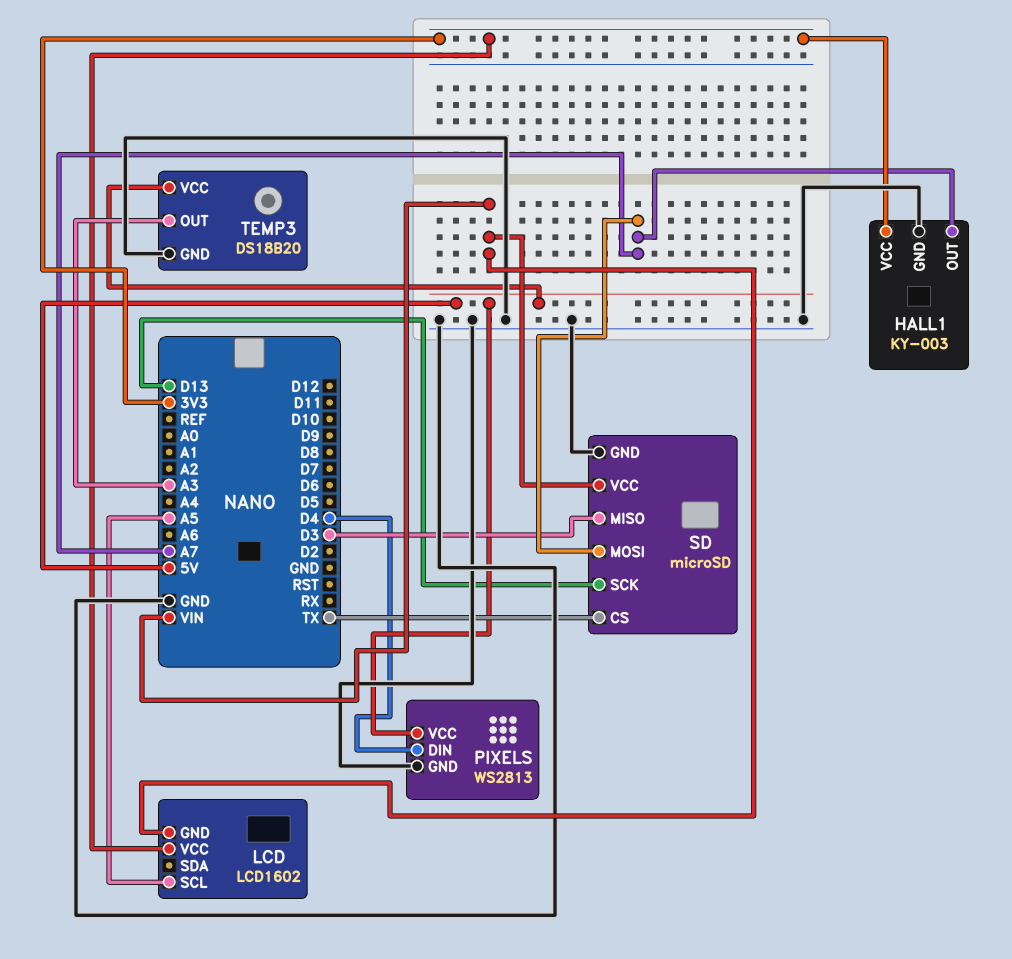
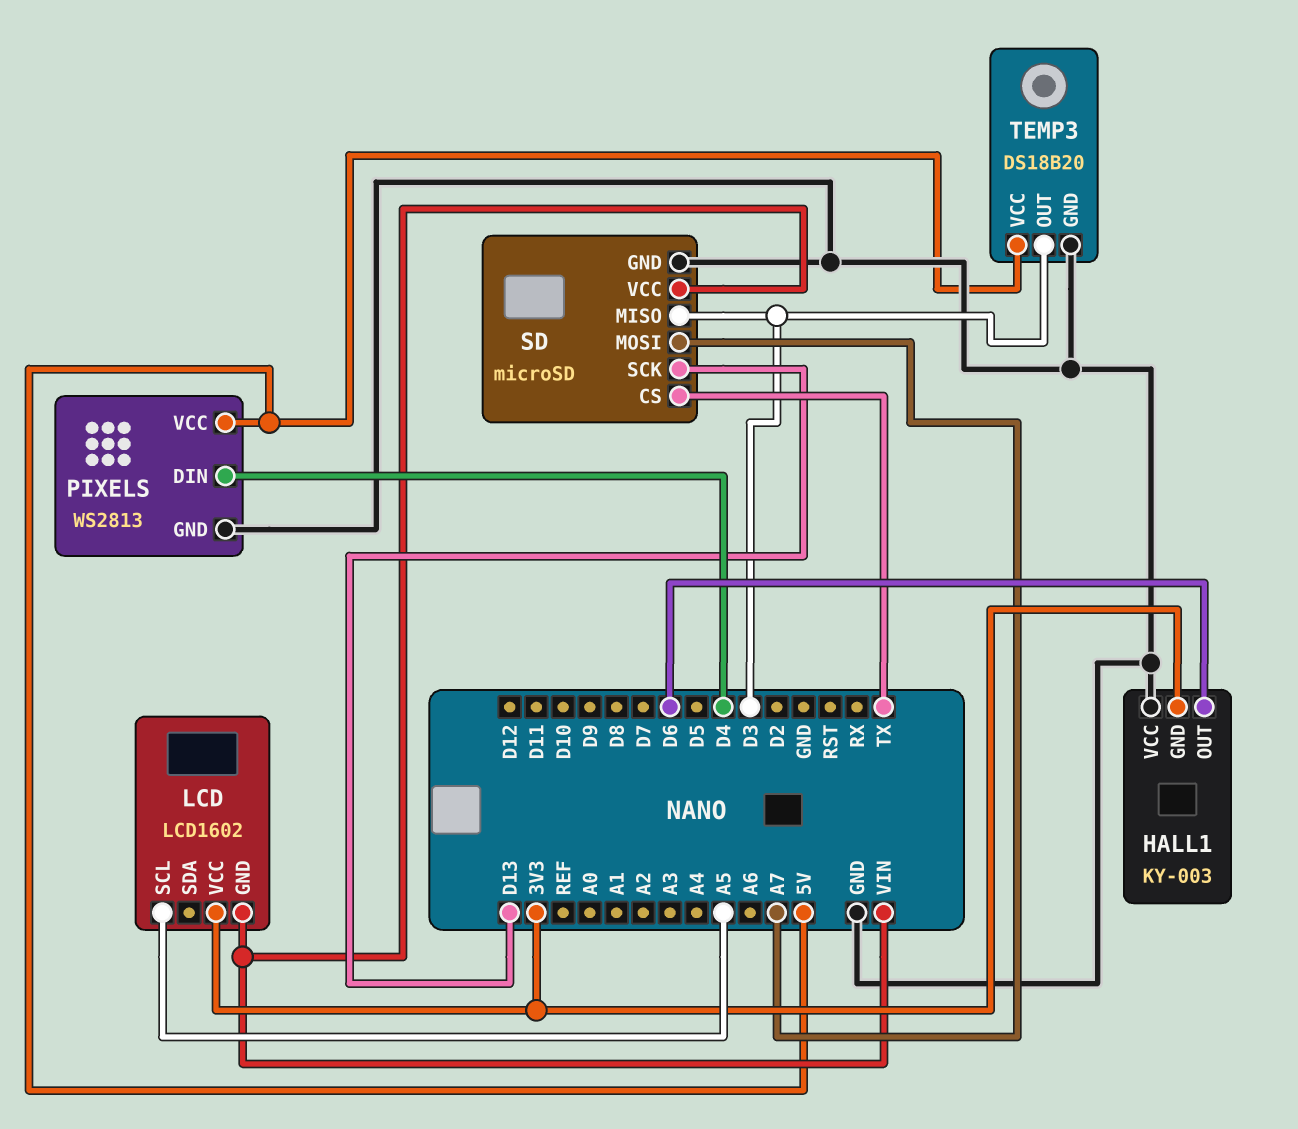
HALL1 pin GND: GND -> 3V3
HALL1 pin OUT: A7 -> D6
HALL1 pin VCC: 3V3 -> GND
TEMP3 pin OUT: A3 -> D3

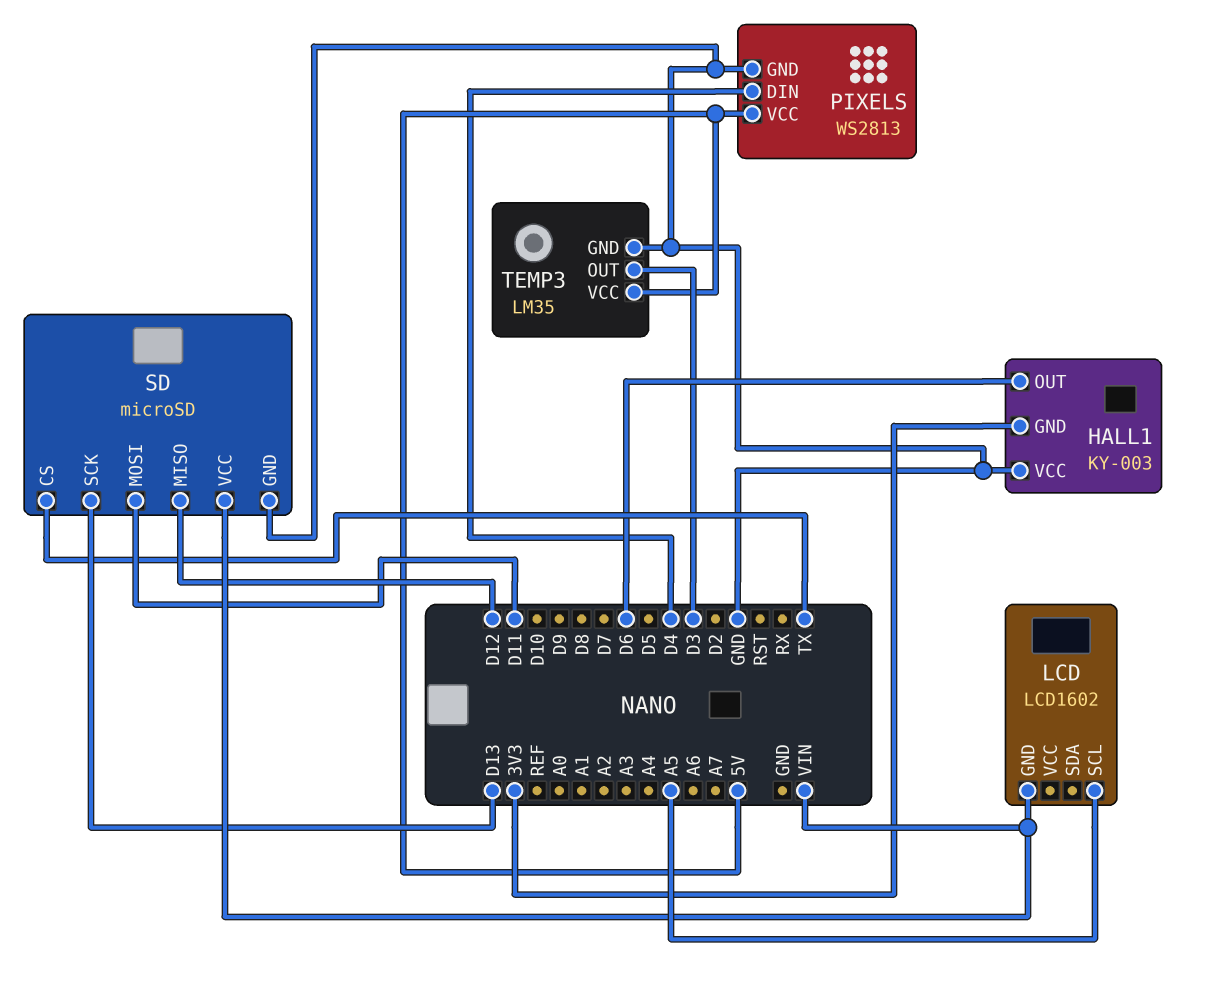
LCD pin VCC: 3V3 -> none
SD pin MISO: D3 -> D12
SD pin MOSI: A7 -> D11
TEMP3: DS18B20 -> LM35

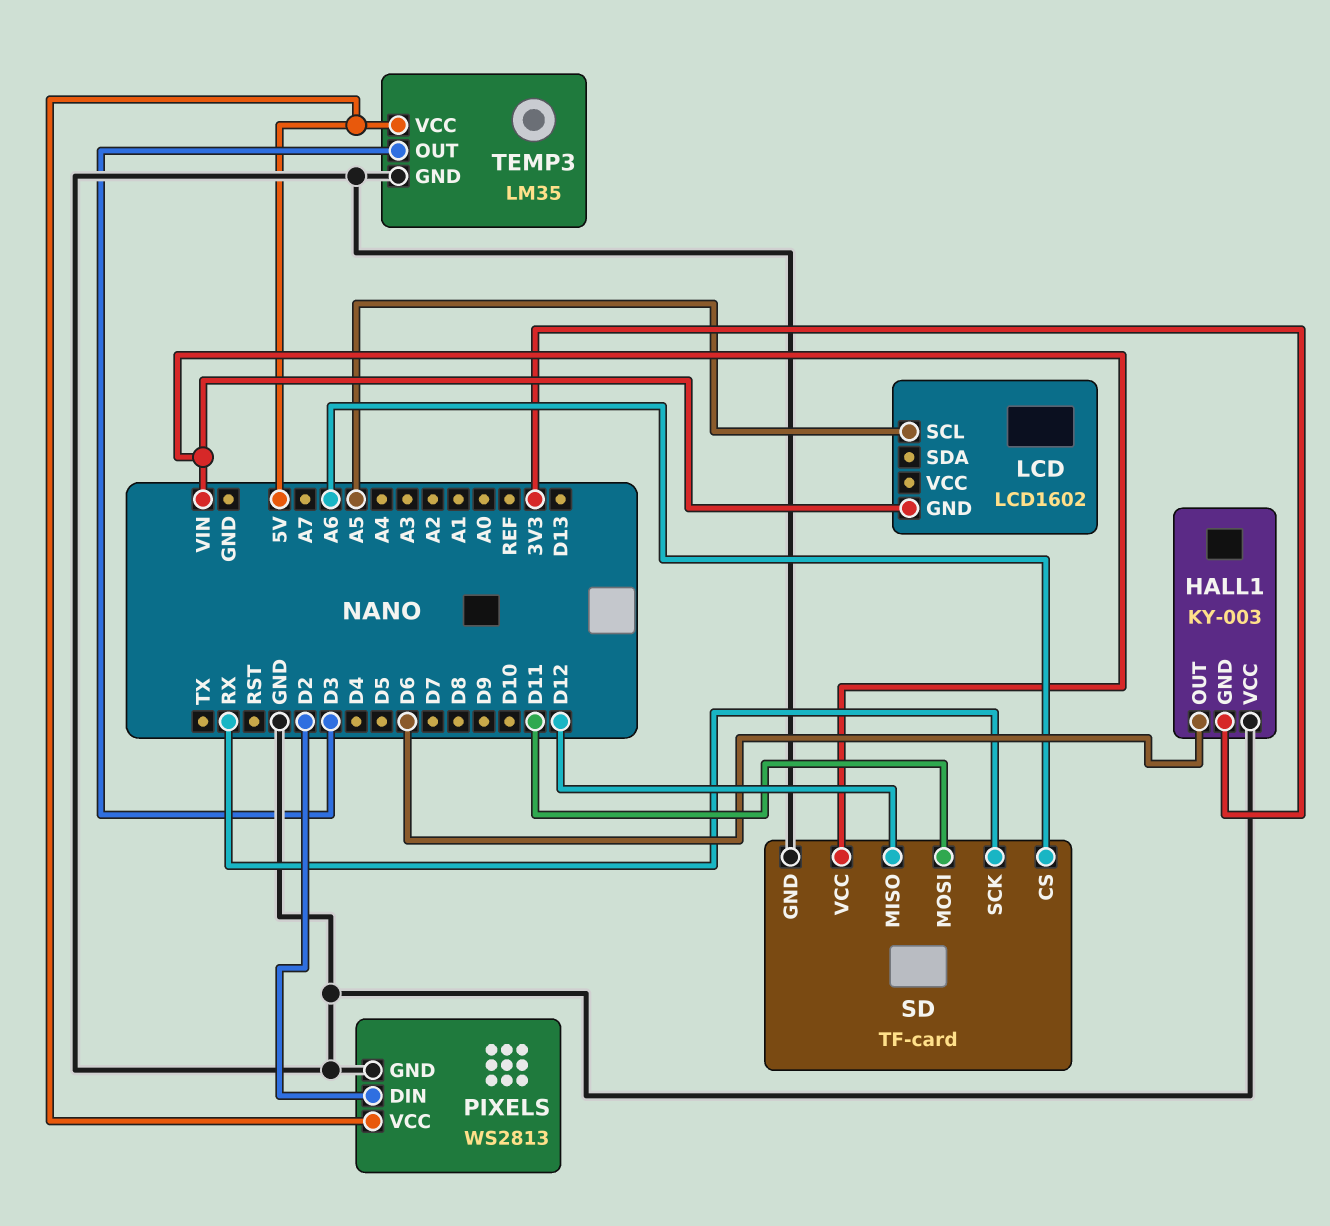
PIXELS pin DIN: D4 -> D2
SD: microSD -> TF-card
SD pin CS: TX -> A6
SD pin SCK: D13 -> RX

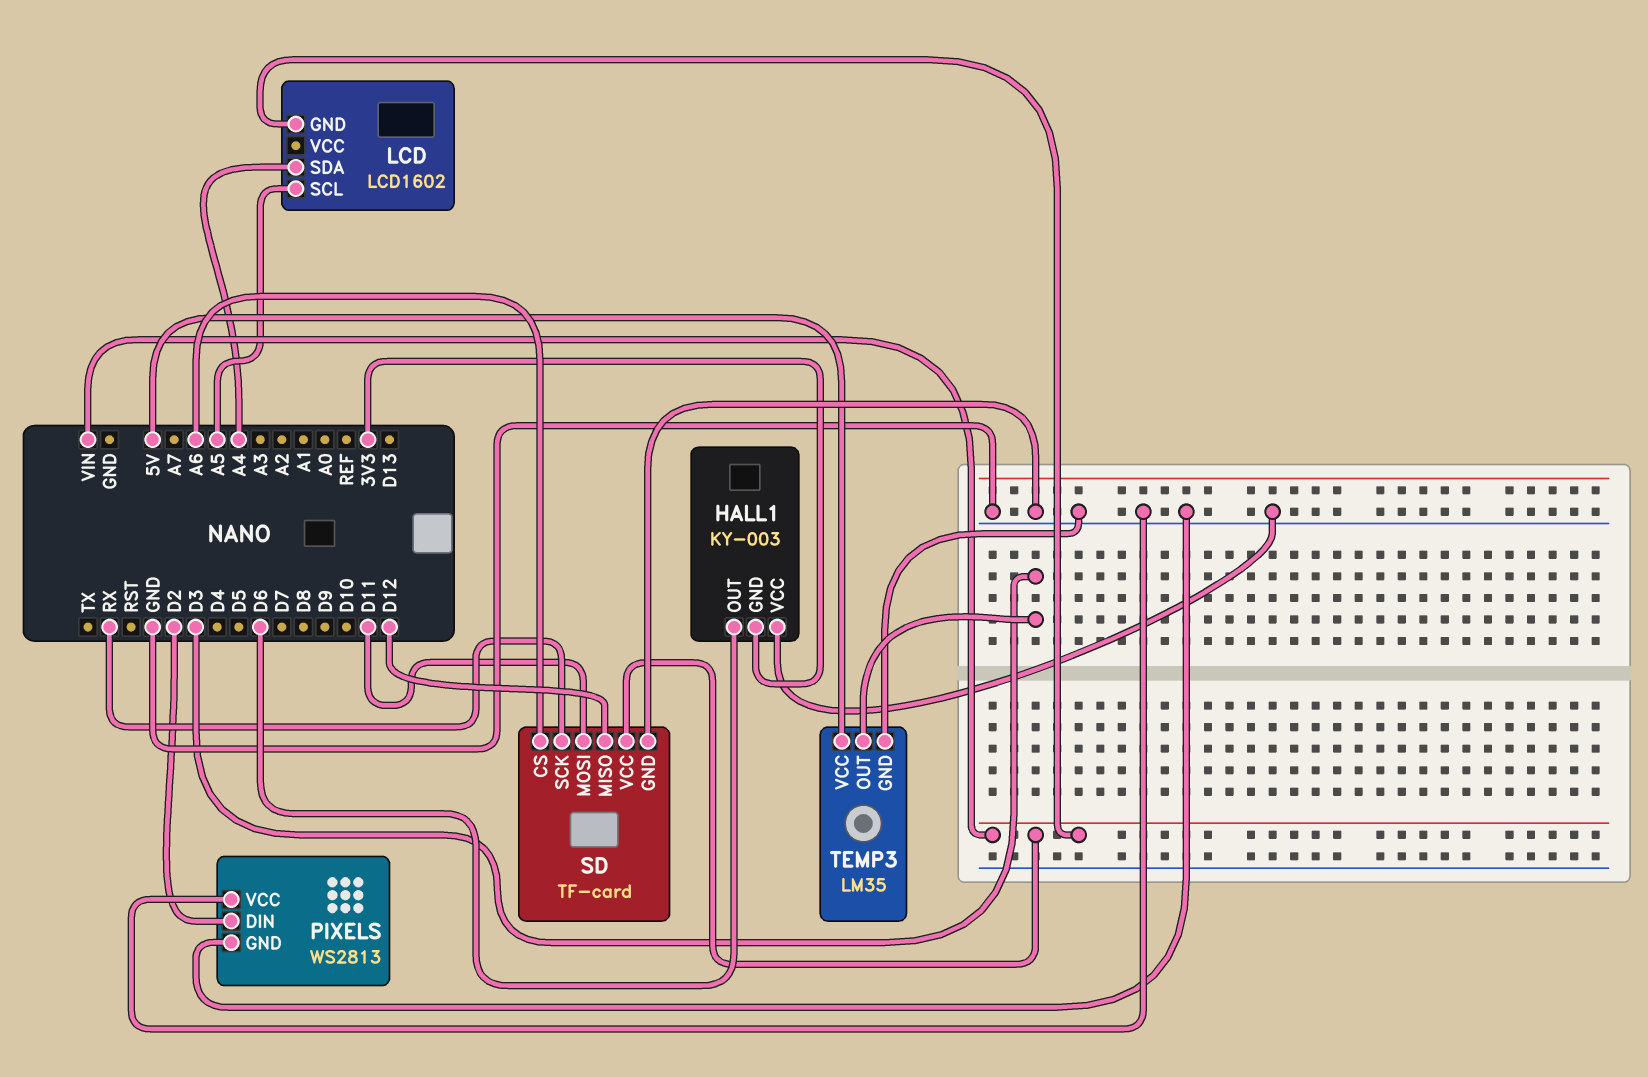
LCD pin SDA: none -> A4
PIXELS pin VCC: 5V -> GND

